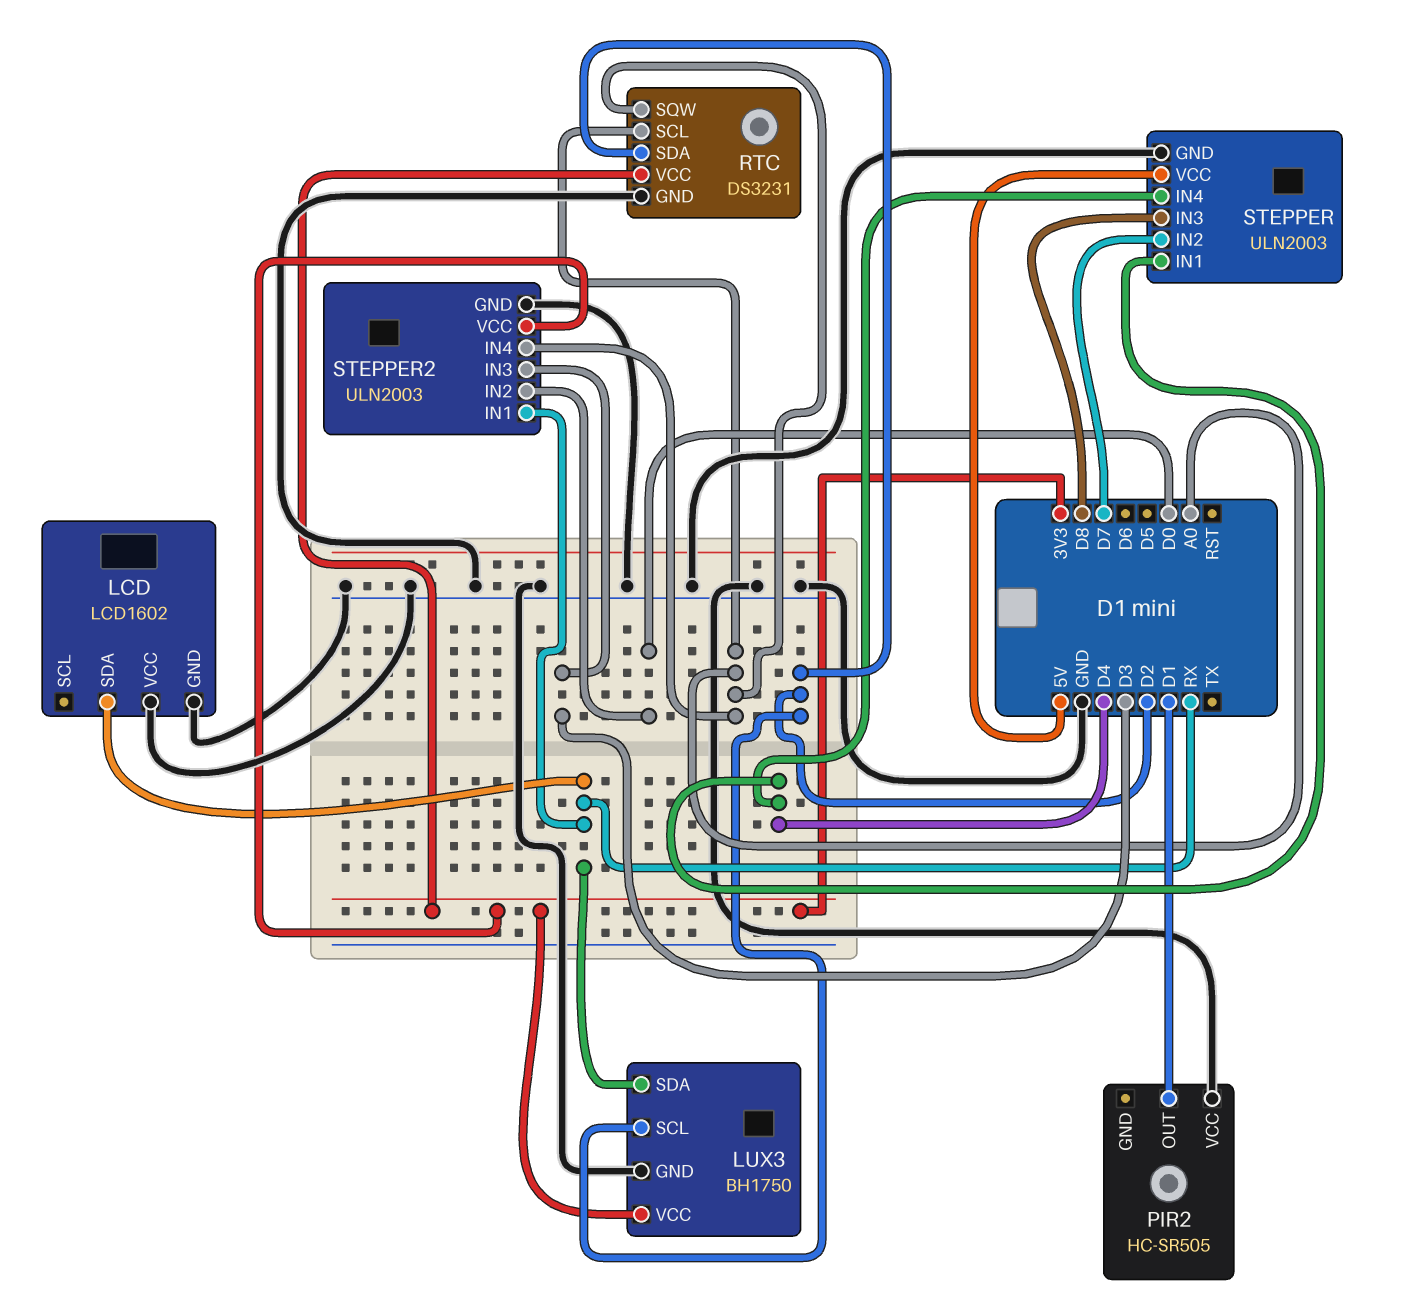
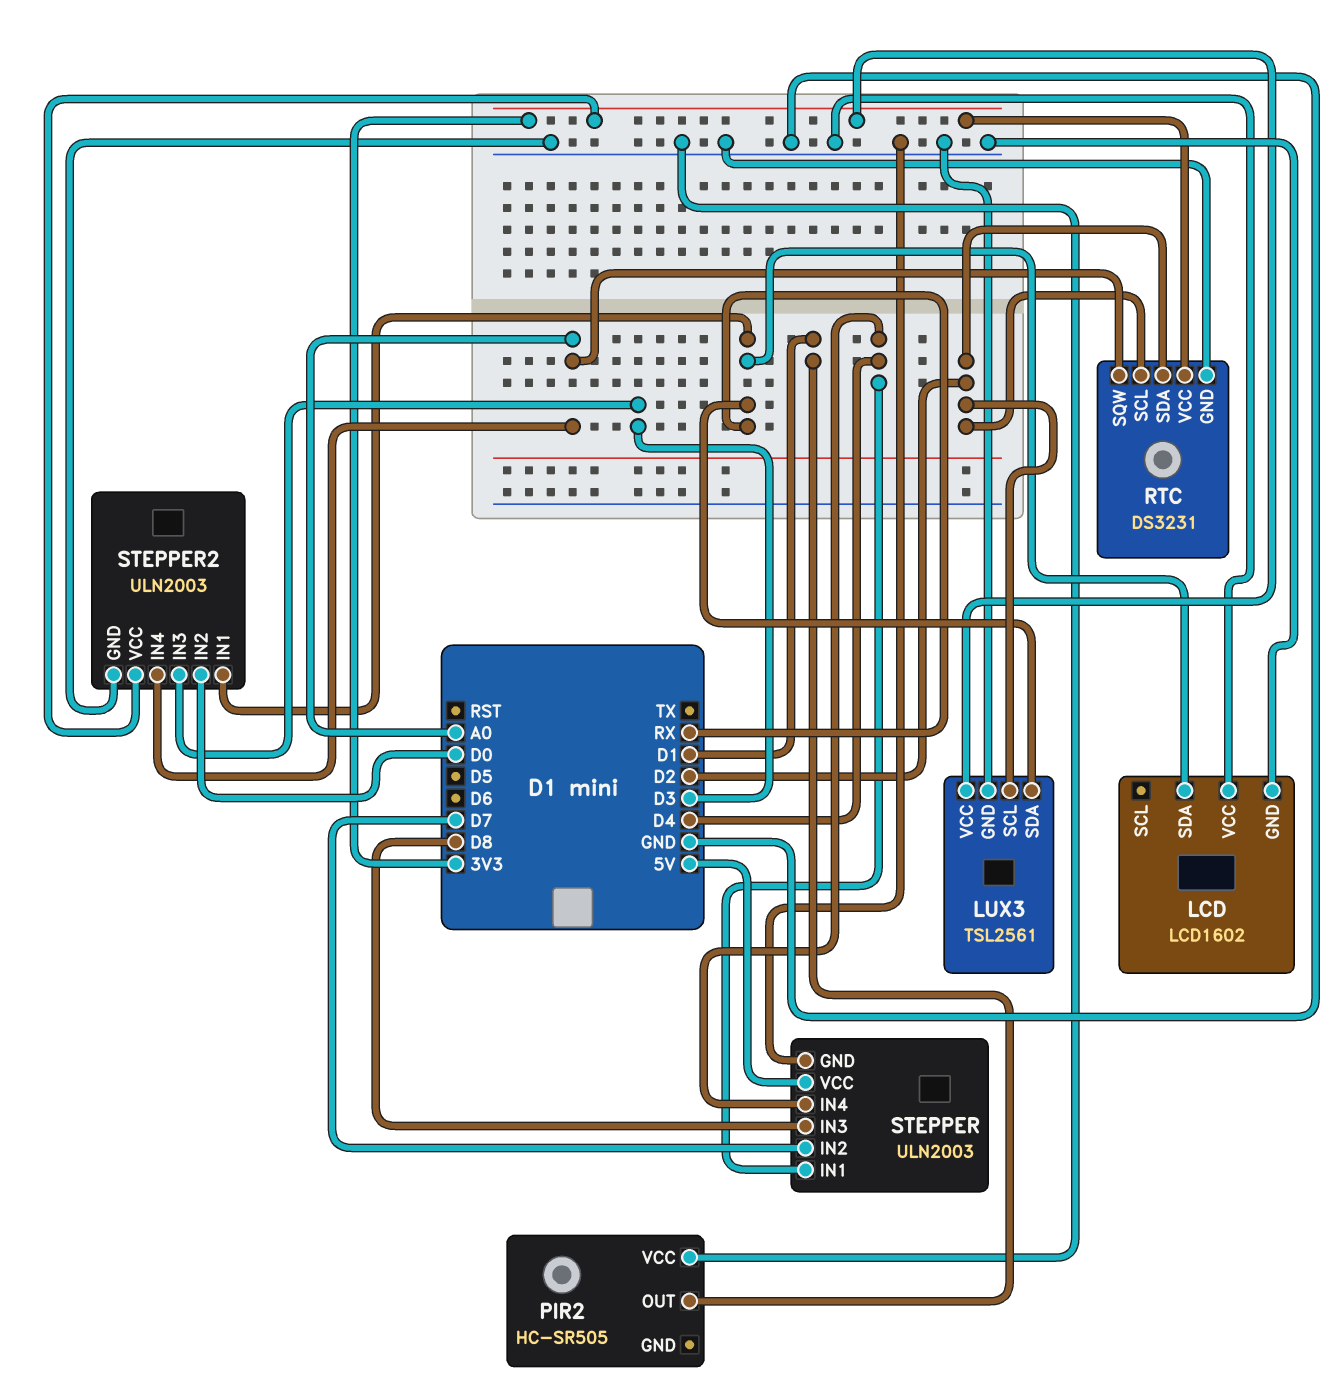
LUX3: BH1750 -> TSL2561
RTC pin SCL: A0 -> D2

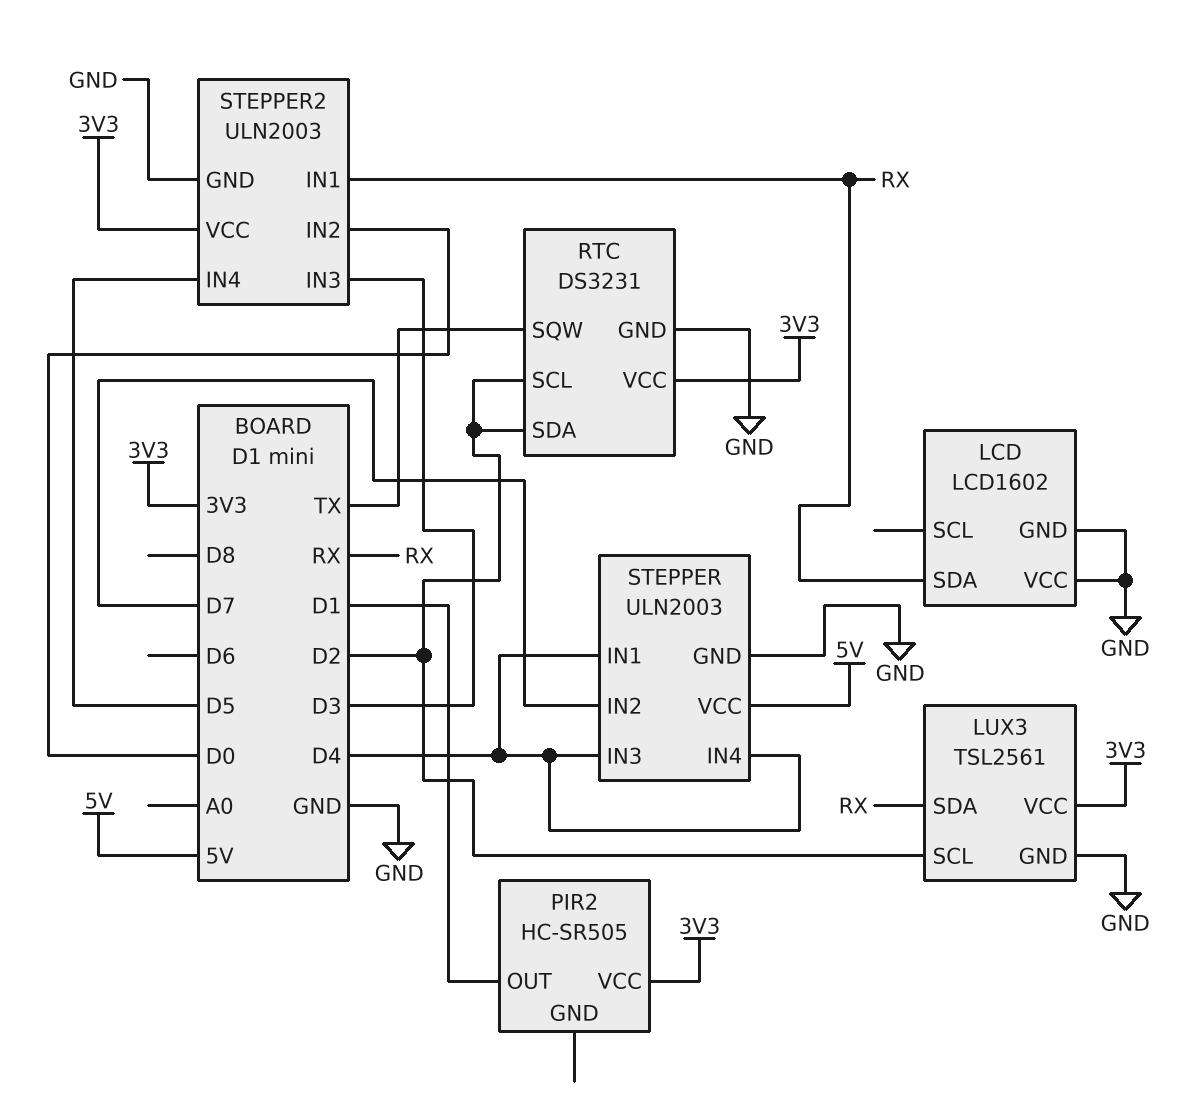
PIR2 pin VCC: GND -> 3V3
RTC pin SQW: A0 -> TX
STEPPER pin IN3: D8 -> D4
STEPPER2 pin IN4: A0 -> D5

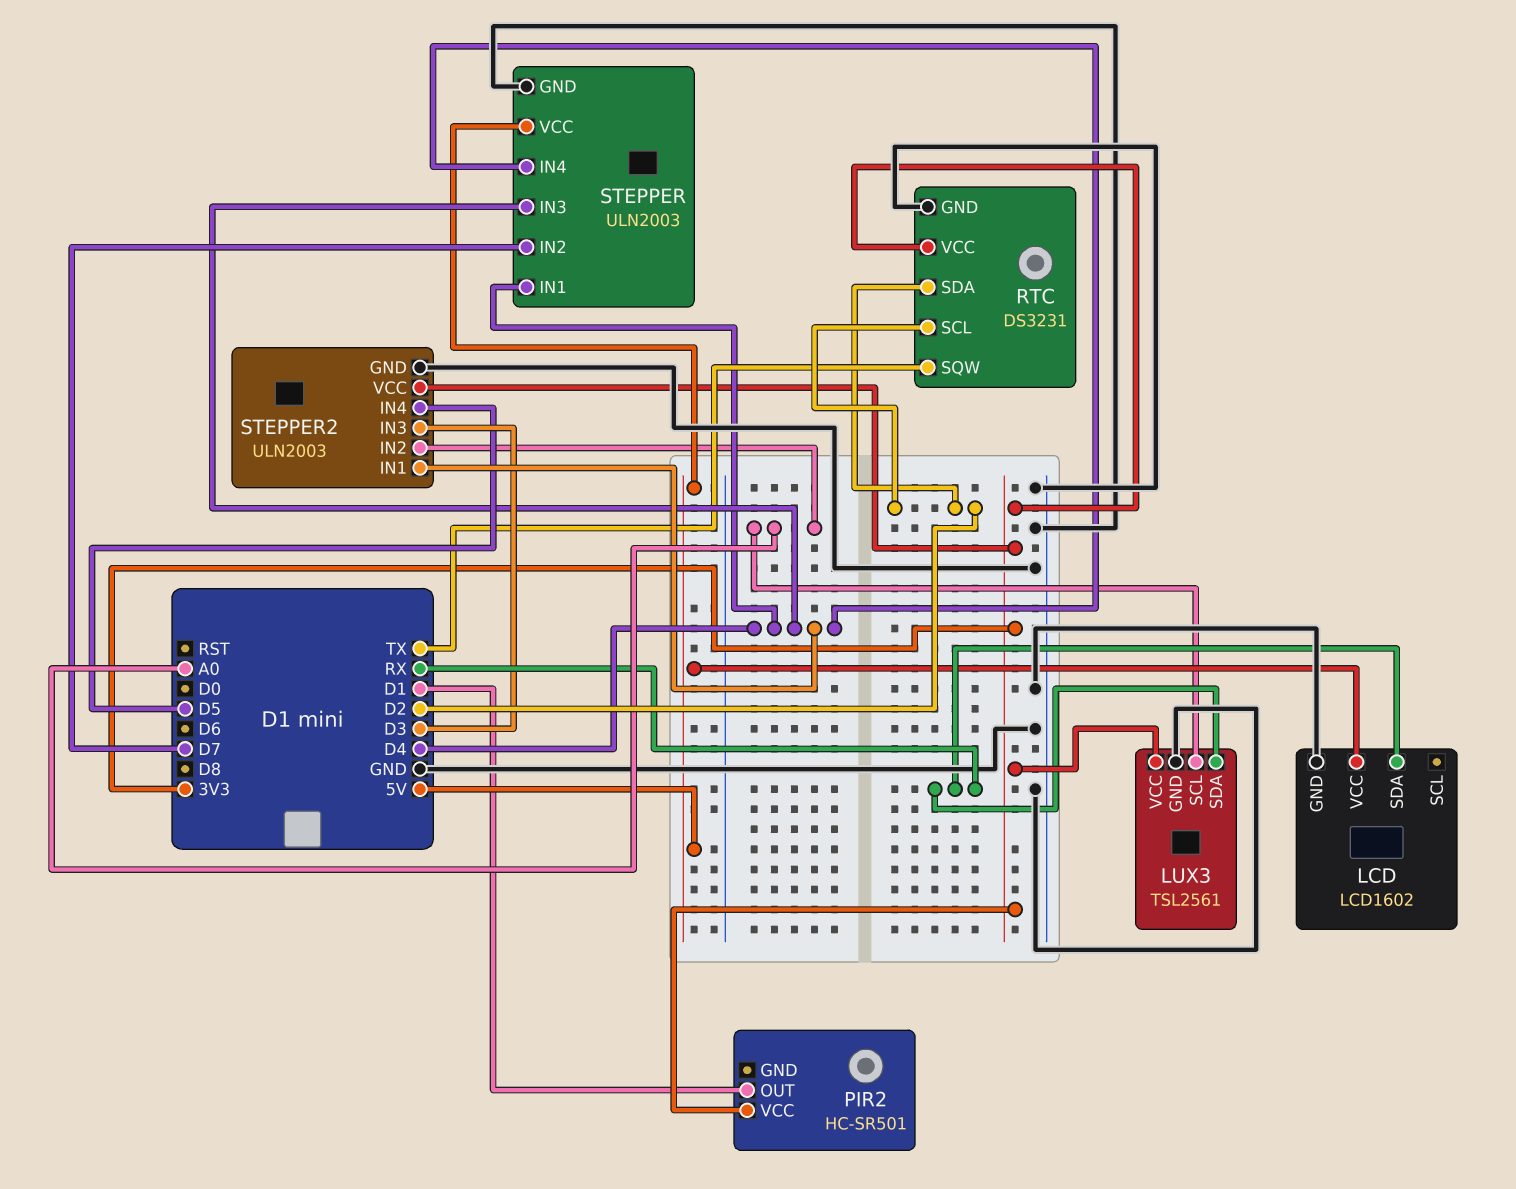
LCD pin VCC: GND -> 5V
LUX3 pin SCL: D2 -> A0
PIR2: HC-SR505 -> HC-SR501
STEPPER2 pin IN1: RX -> D4
STEPPER2 pin IN2: D0 -> A0

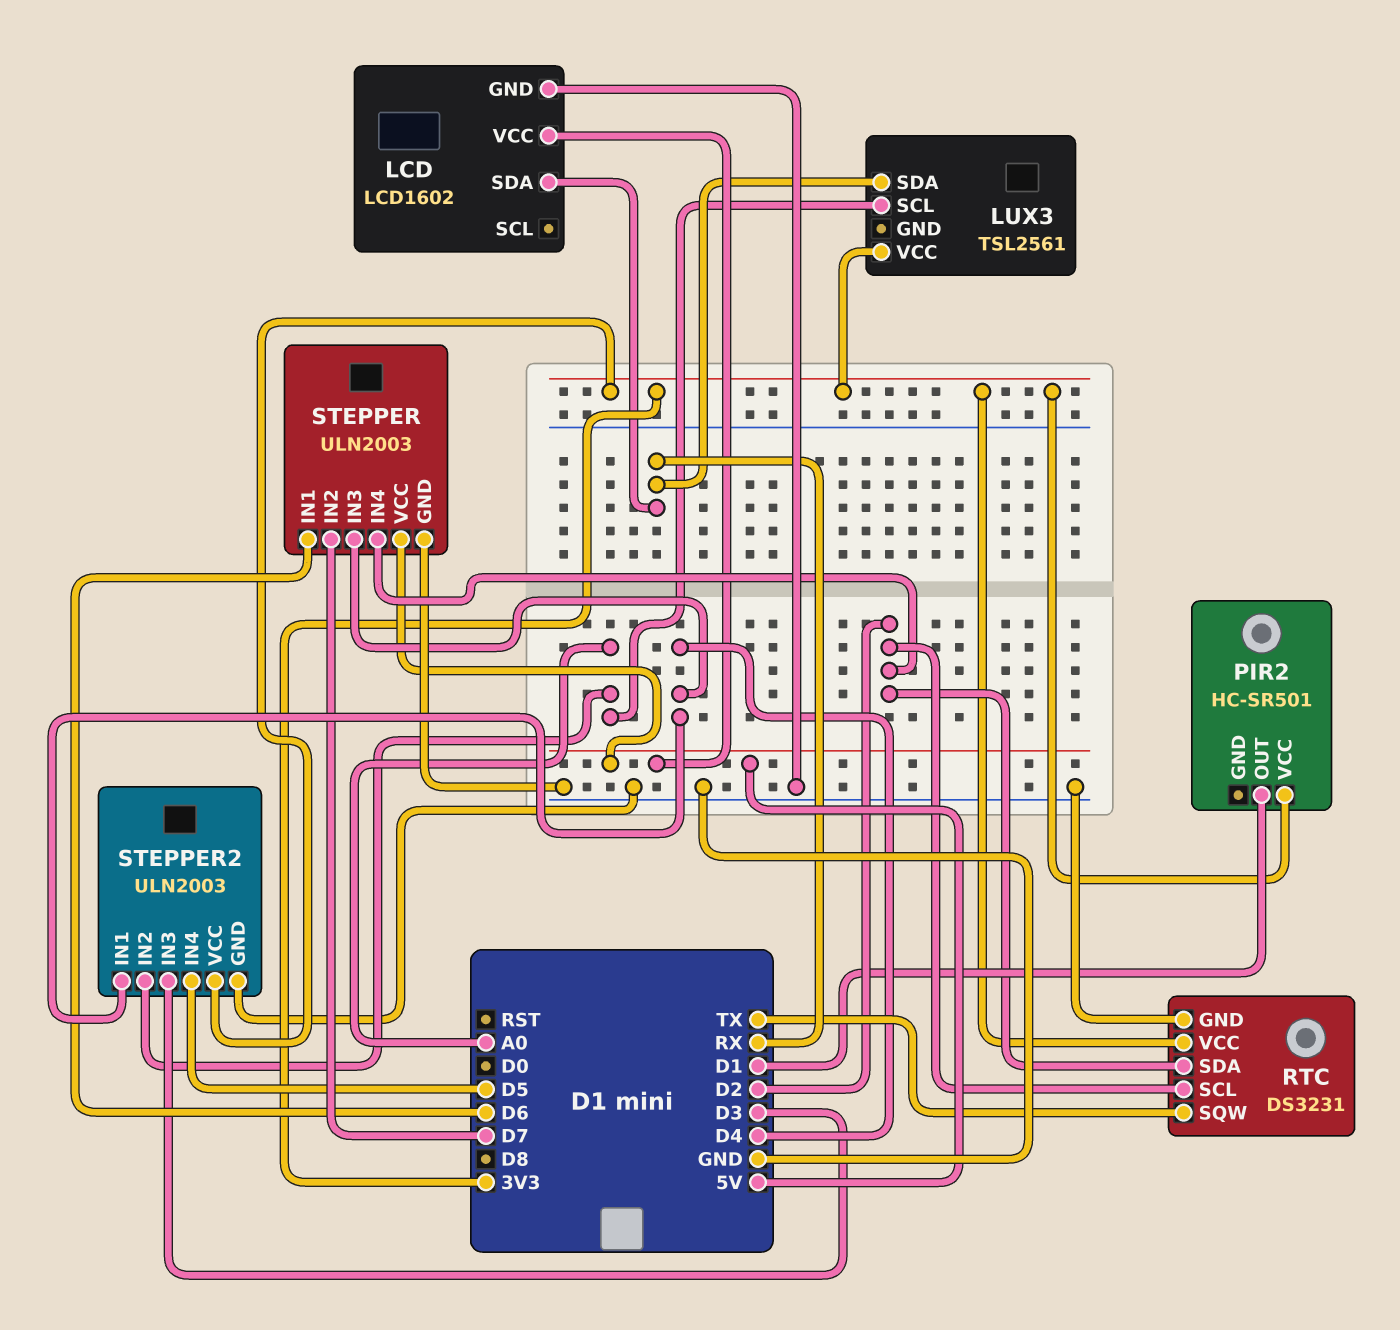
LUX3 pin GND: GND -> none
STEPPER pin IN1: D4 -> D6
STEPPER pin IN4: D4 -> D2

